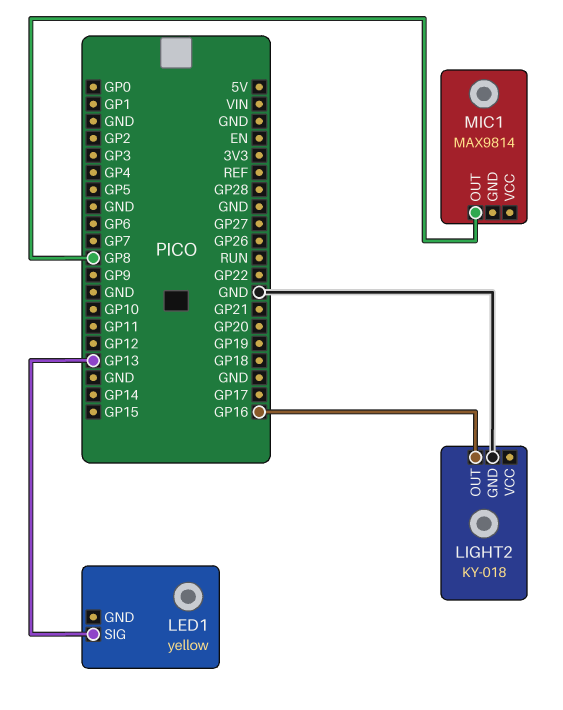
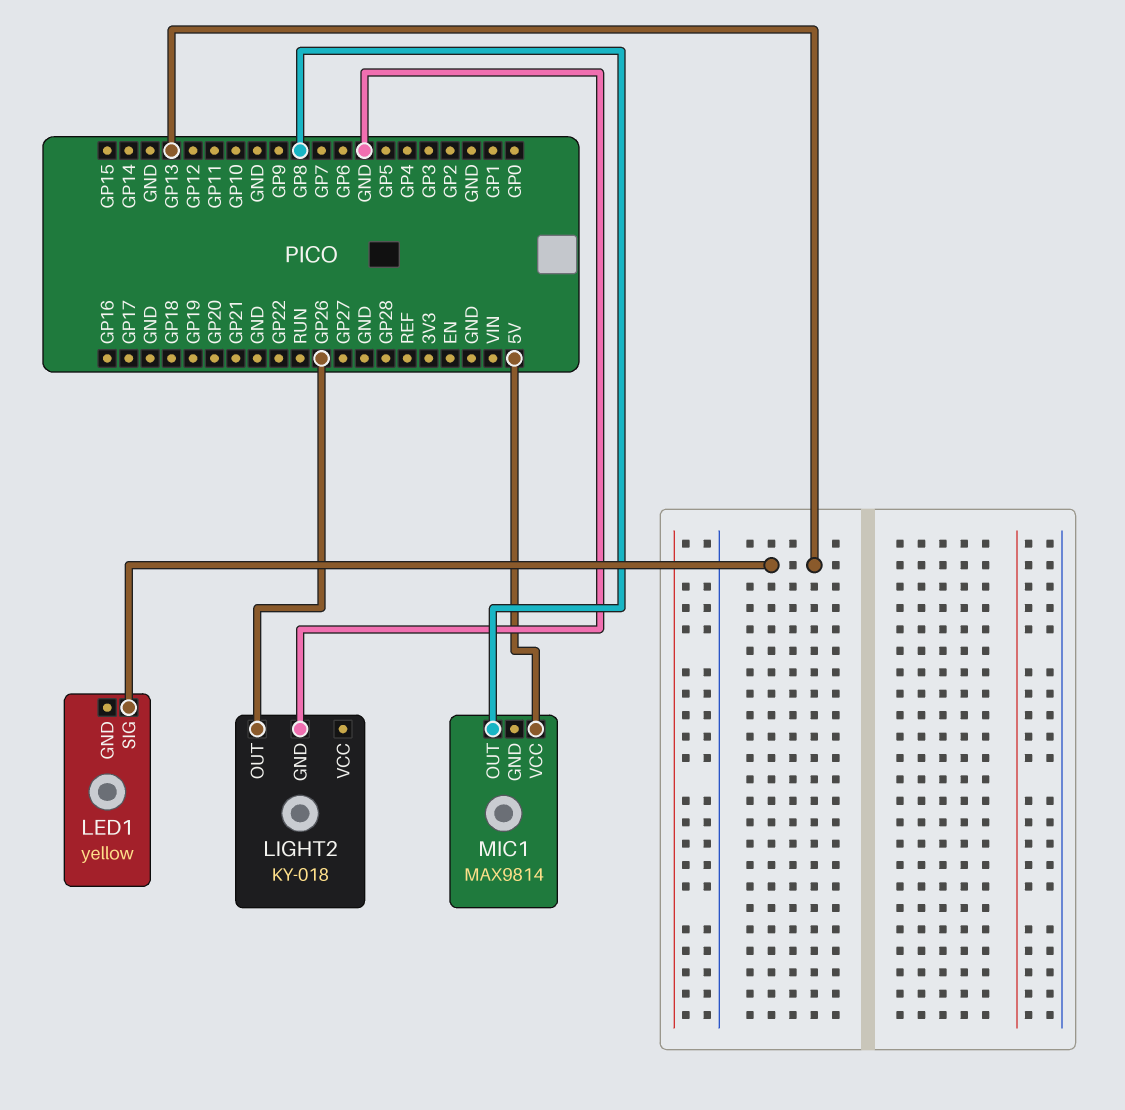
LIGHT2 pin OUT: GP16 -> GP26
MIC1 pin VCC: none -> 5V

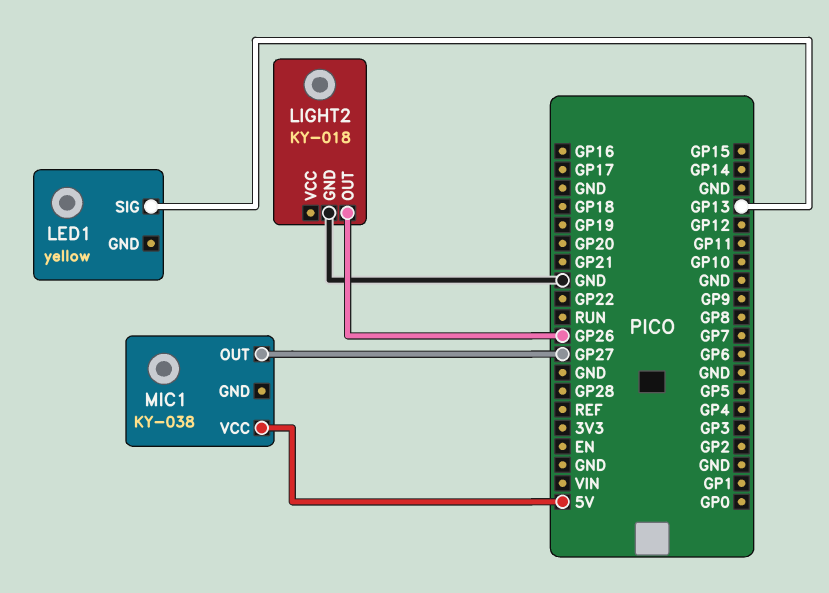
MIC1: MAX9814 -> KY-038
MIC1 pin OUT: GP8 -> GP27

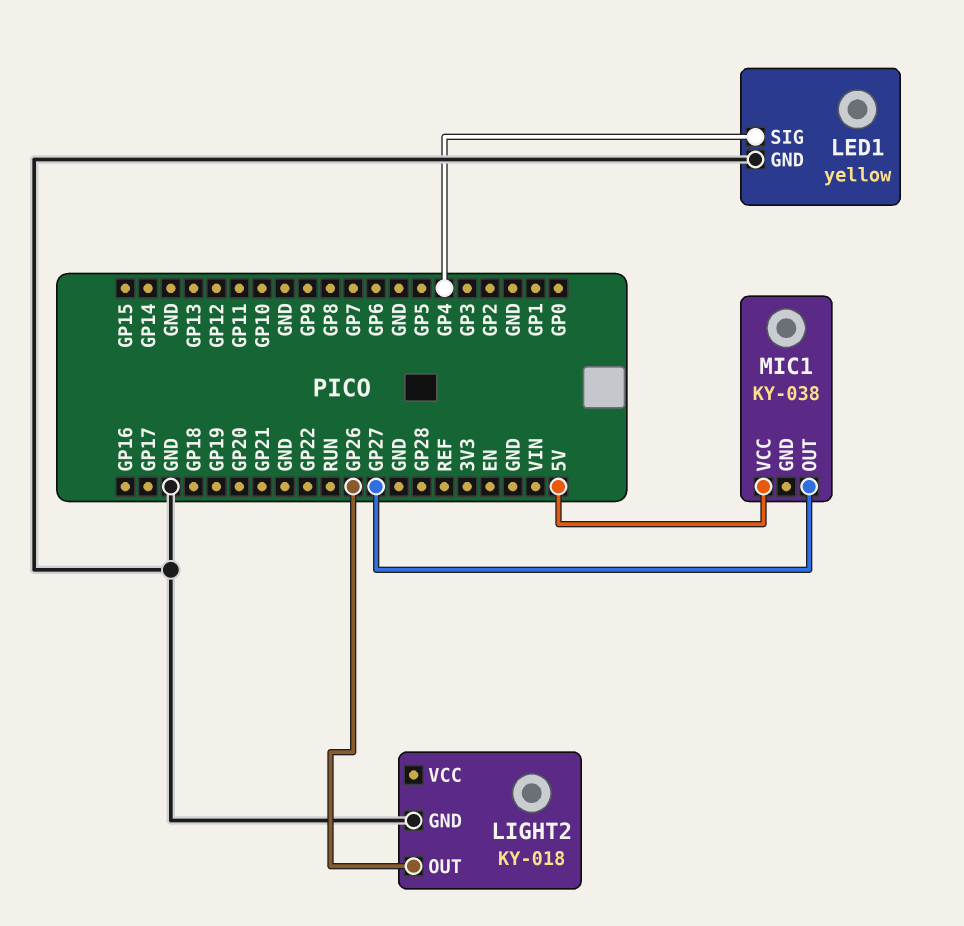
LED1 pin GND: none -> GND
LED1 pin SIG: GP13 -> GP4

